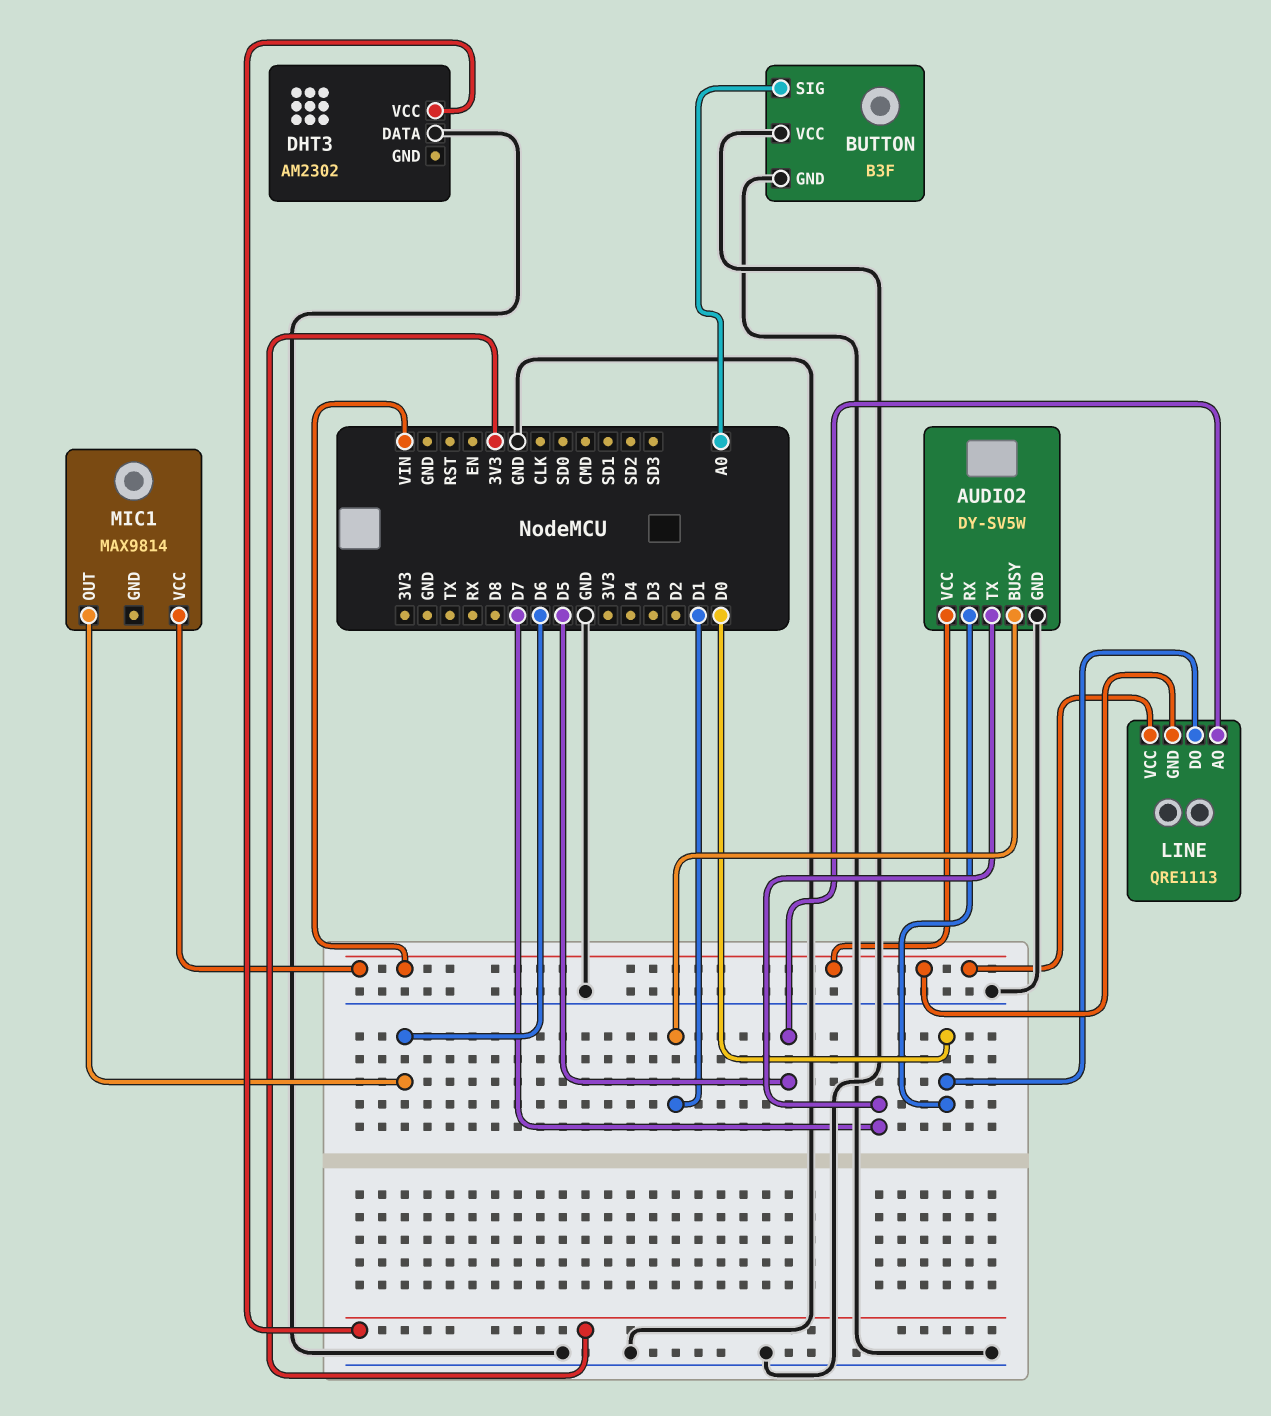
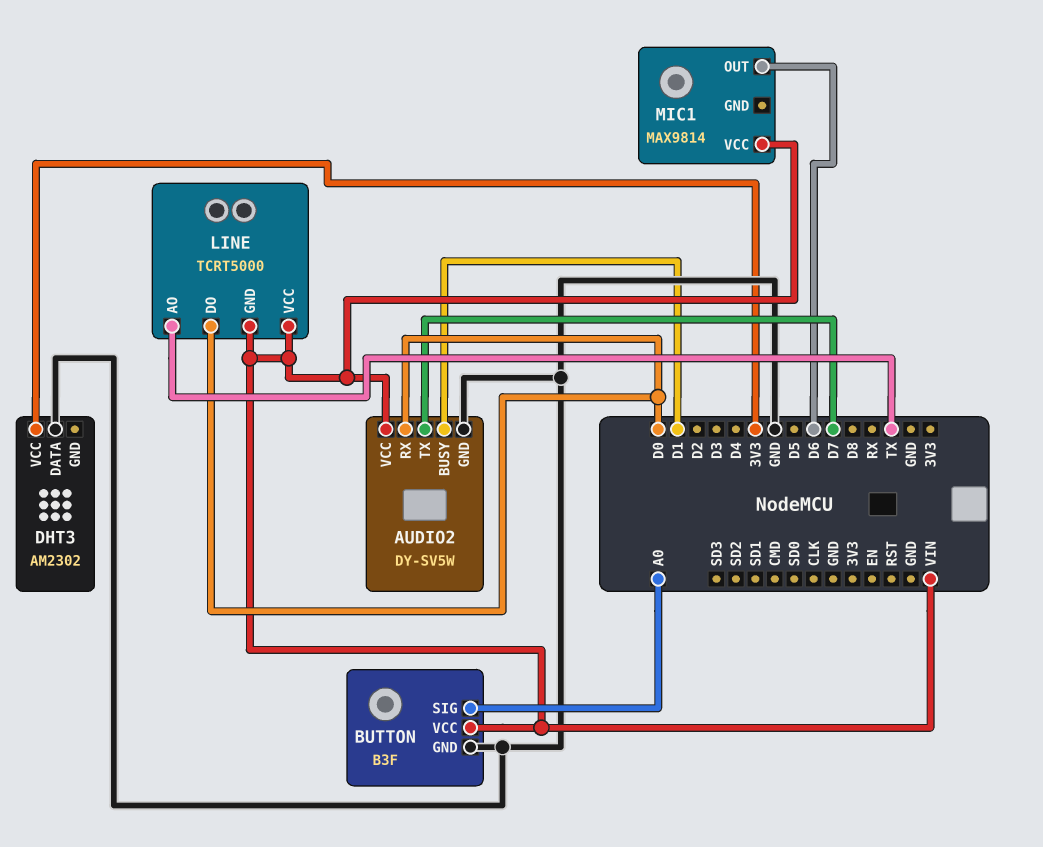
BUTTON pin VCC: GND -> VIN
LINE: QRE1113 -> TCRT5000
LINE pin AO: D5 -> TX

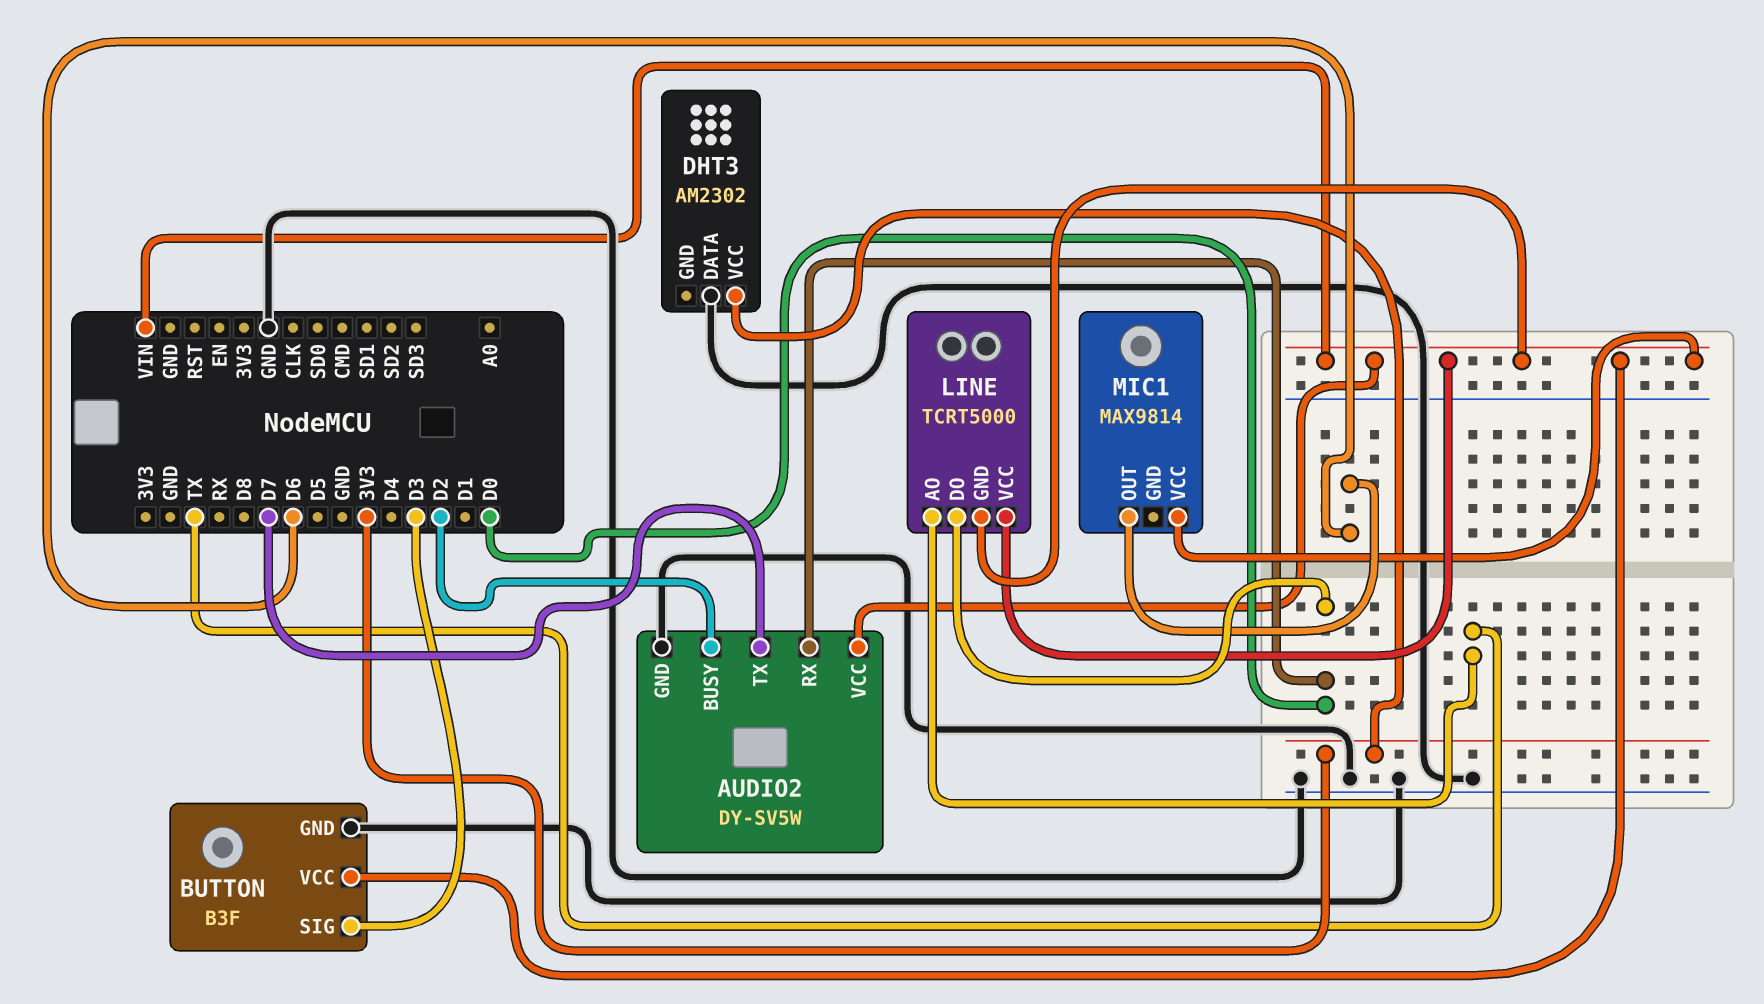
AUDIO2 pin BUSY: D1 -> D2
BUTTON pin SIG: A0 -> D3

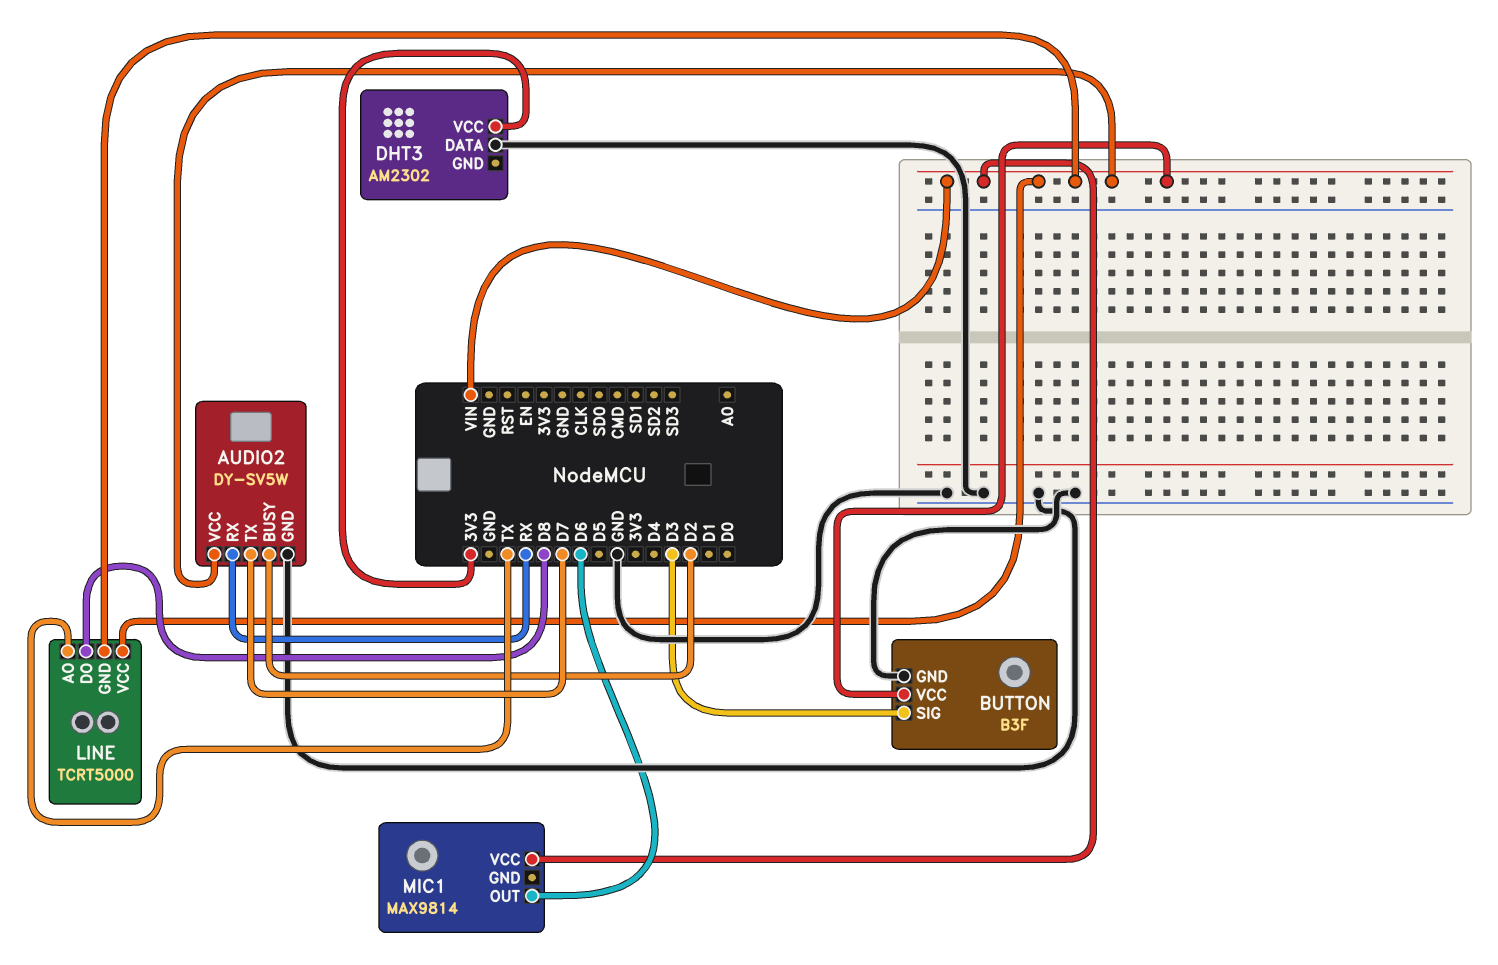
AUDIO2 pin RX: D0 -> RX
LINE pin DO: D0 -> D8

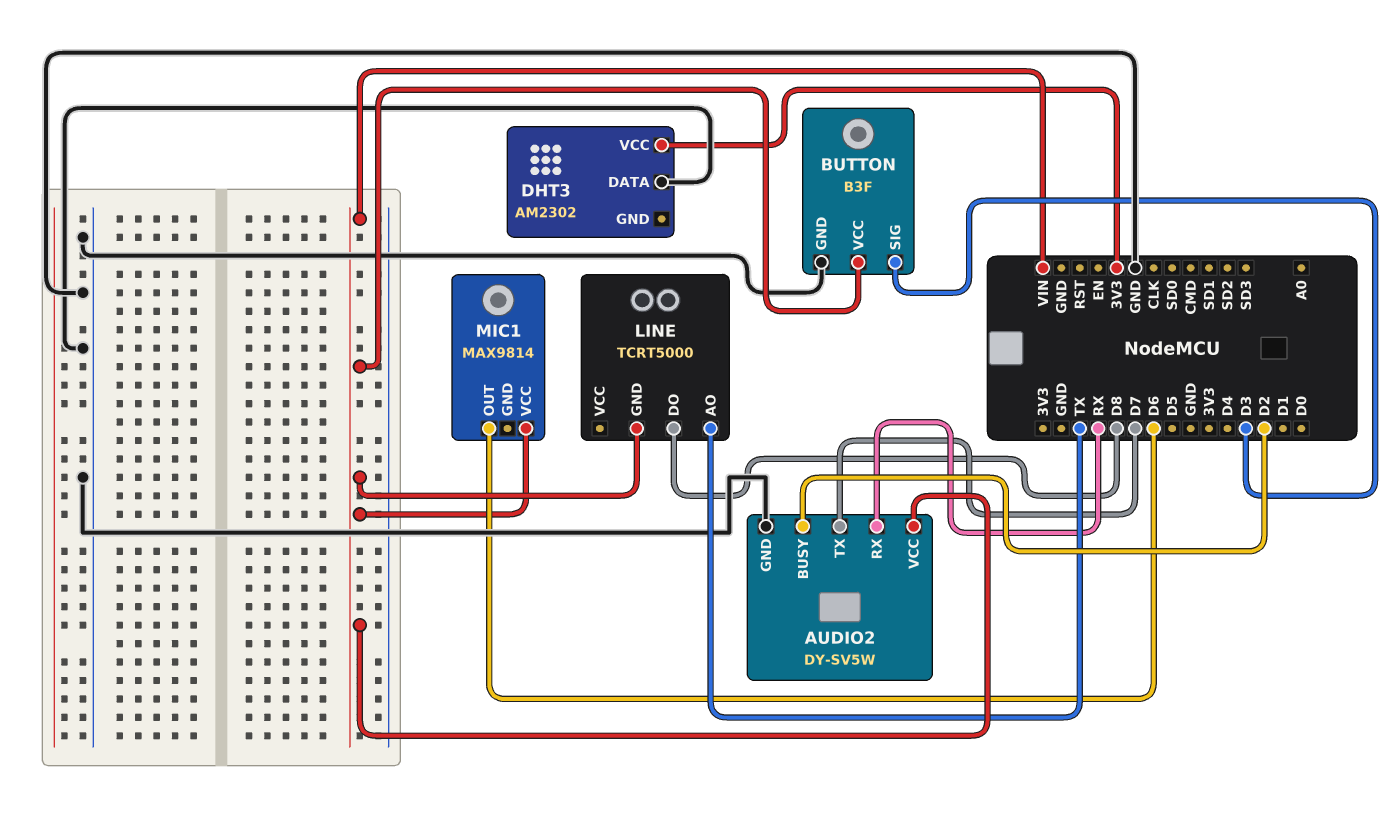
LINE pin VCC: VIN -> none

